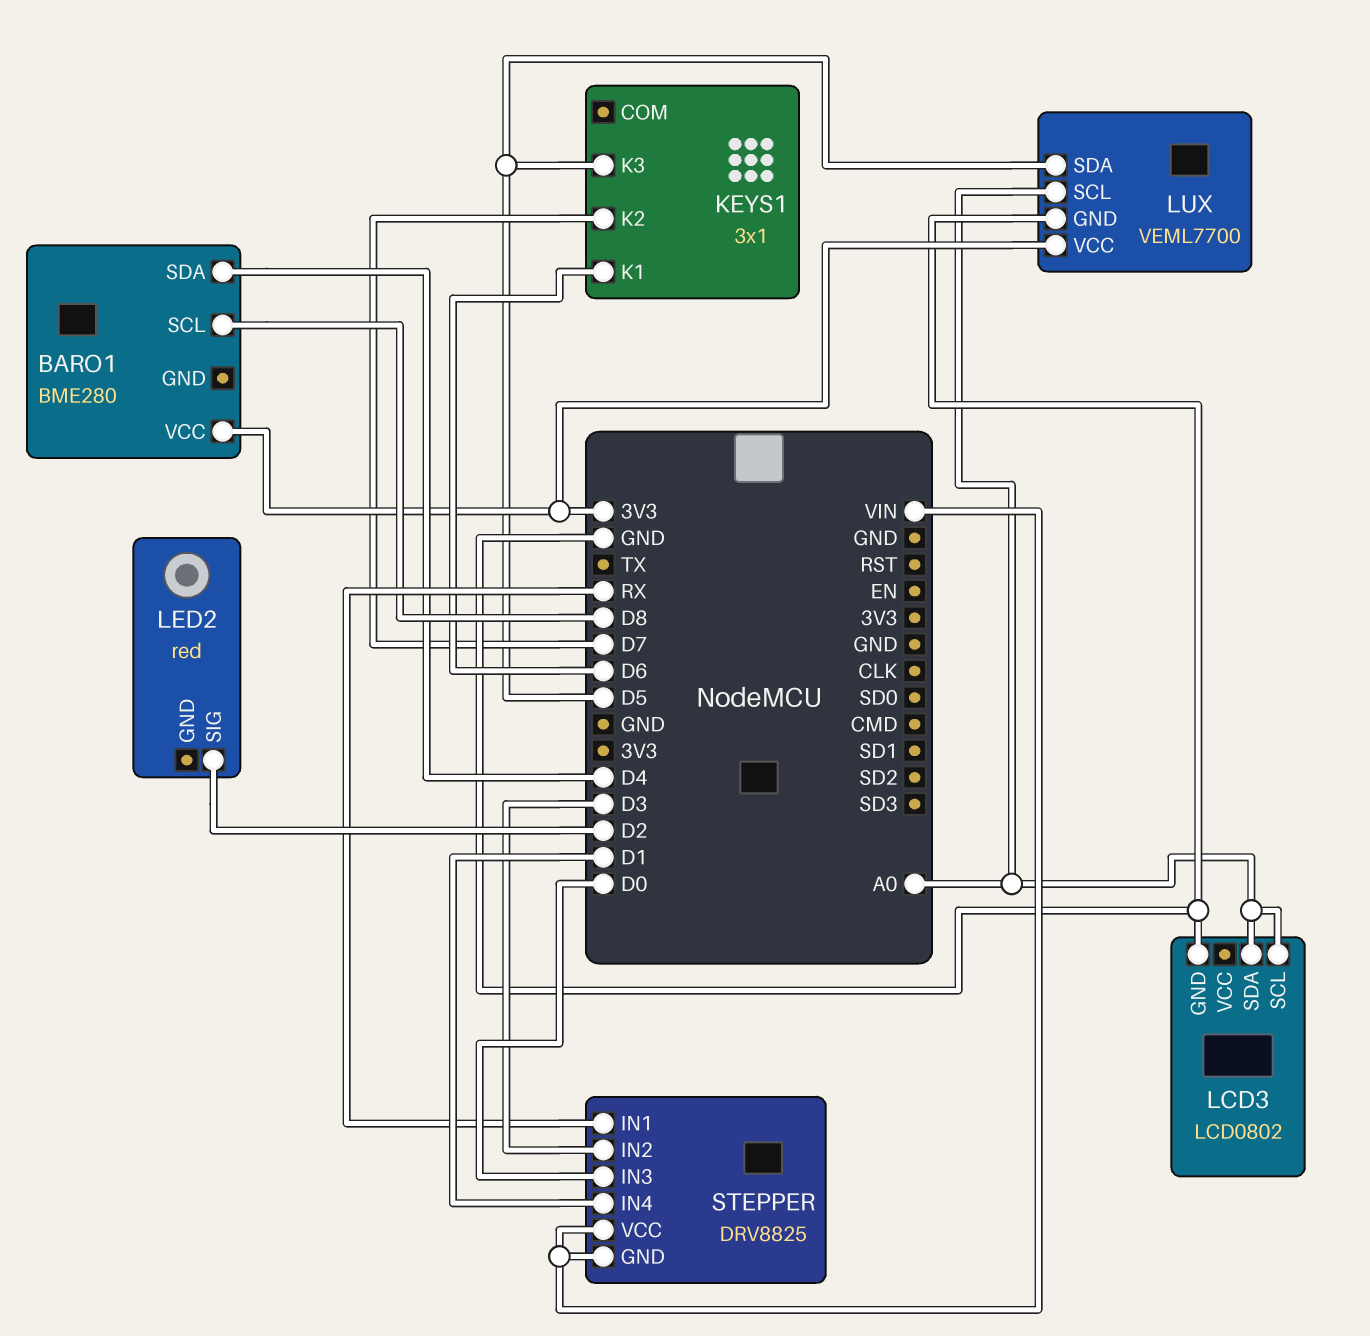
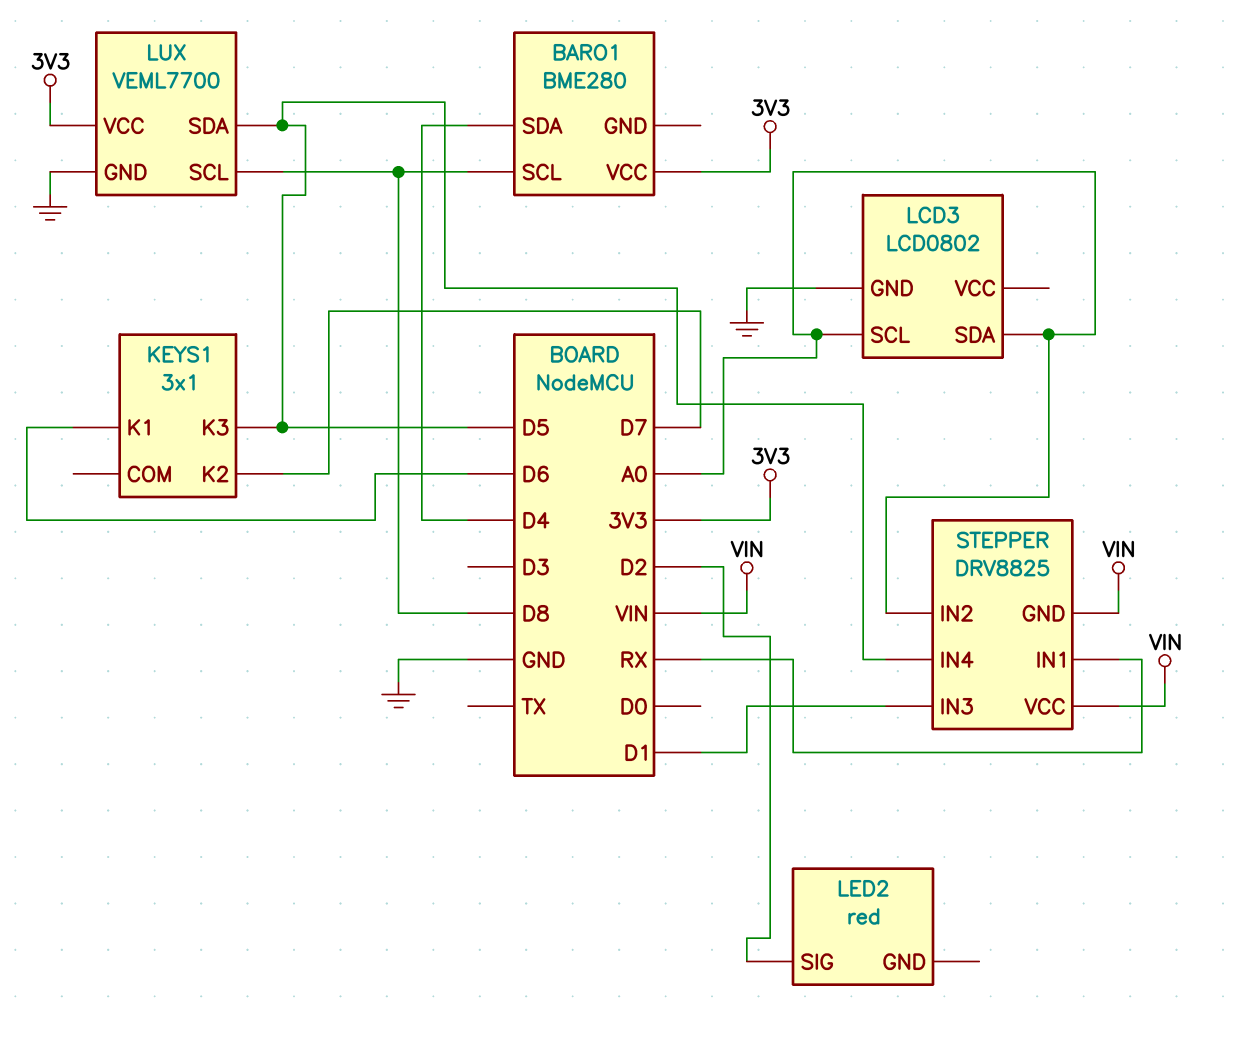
LUX pin SCL: A0 -> D8
STEPPER pin IN2: D3 -> A0
STEPPER pin IN3: D0 -> D1
STEPPER pin IN4: D1 -> D5

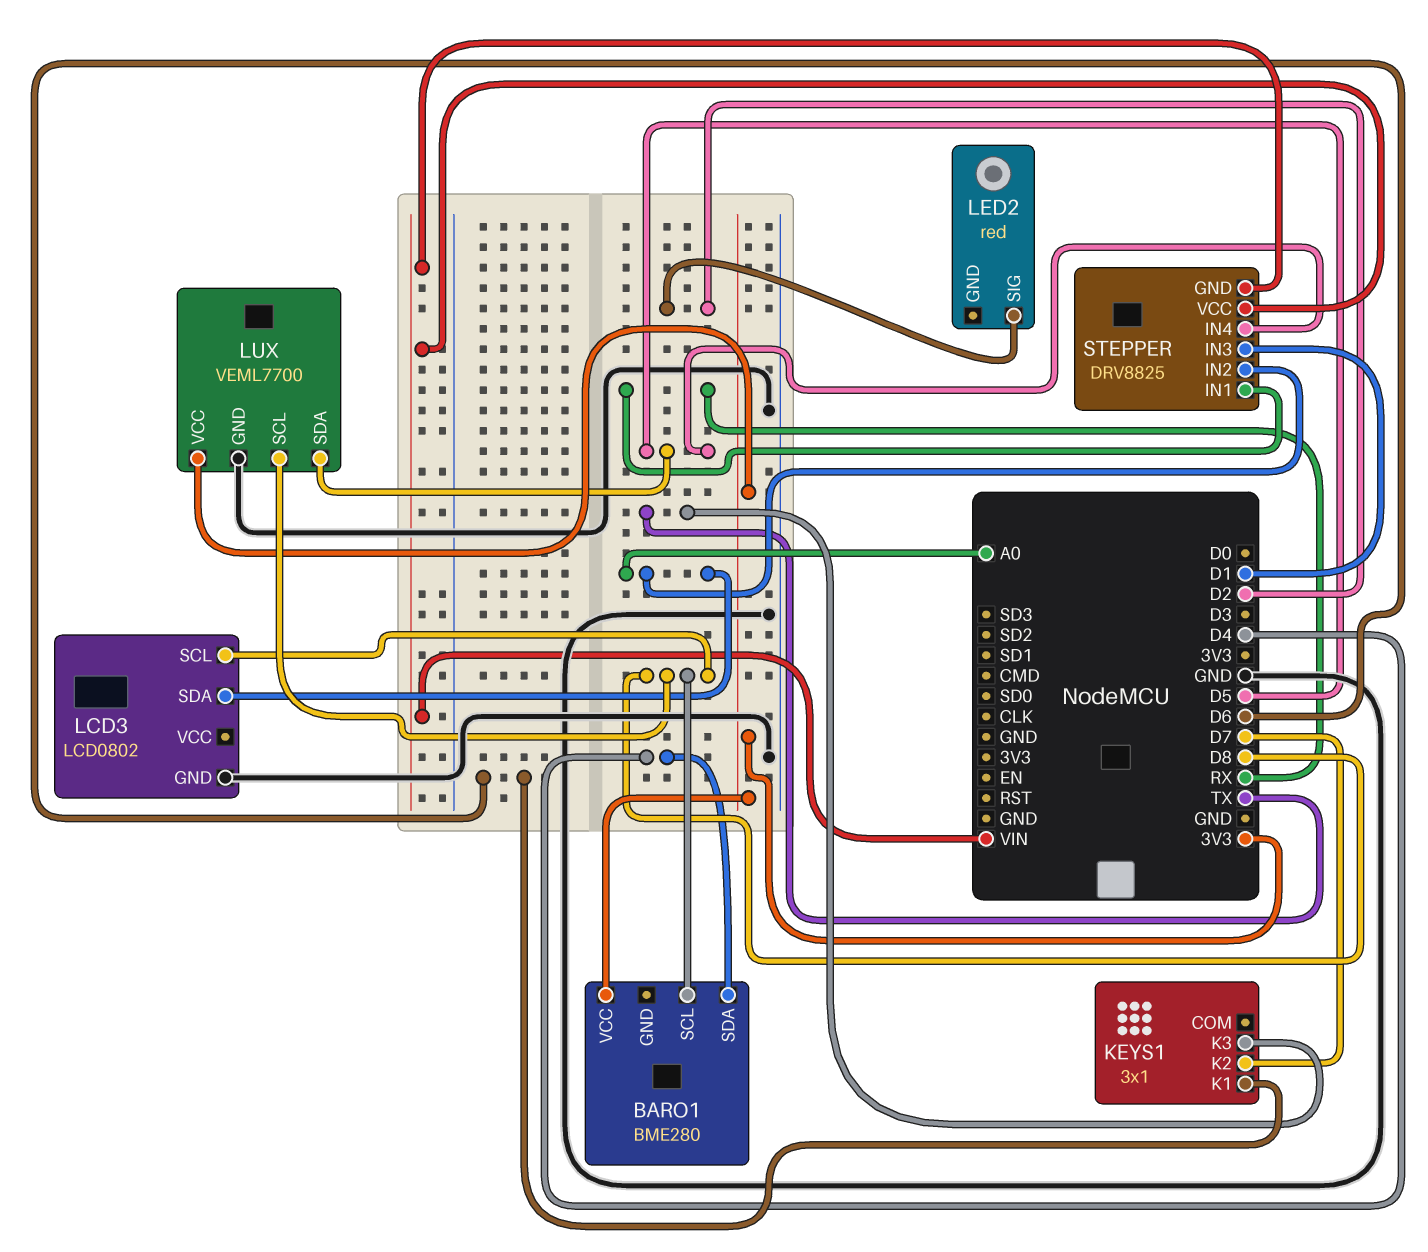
KEYS1 pin K3: D5 -> TX
LCD3 pin SCL: A0 -> D8

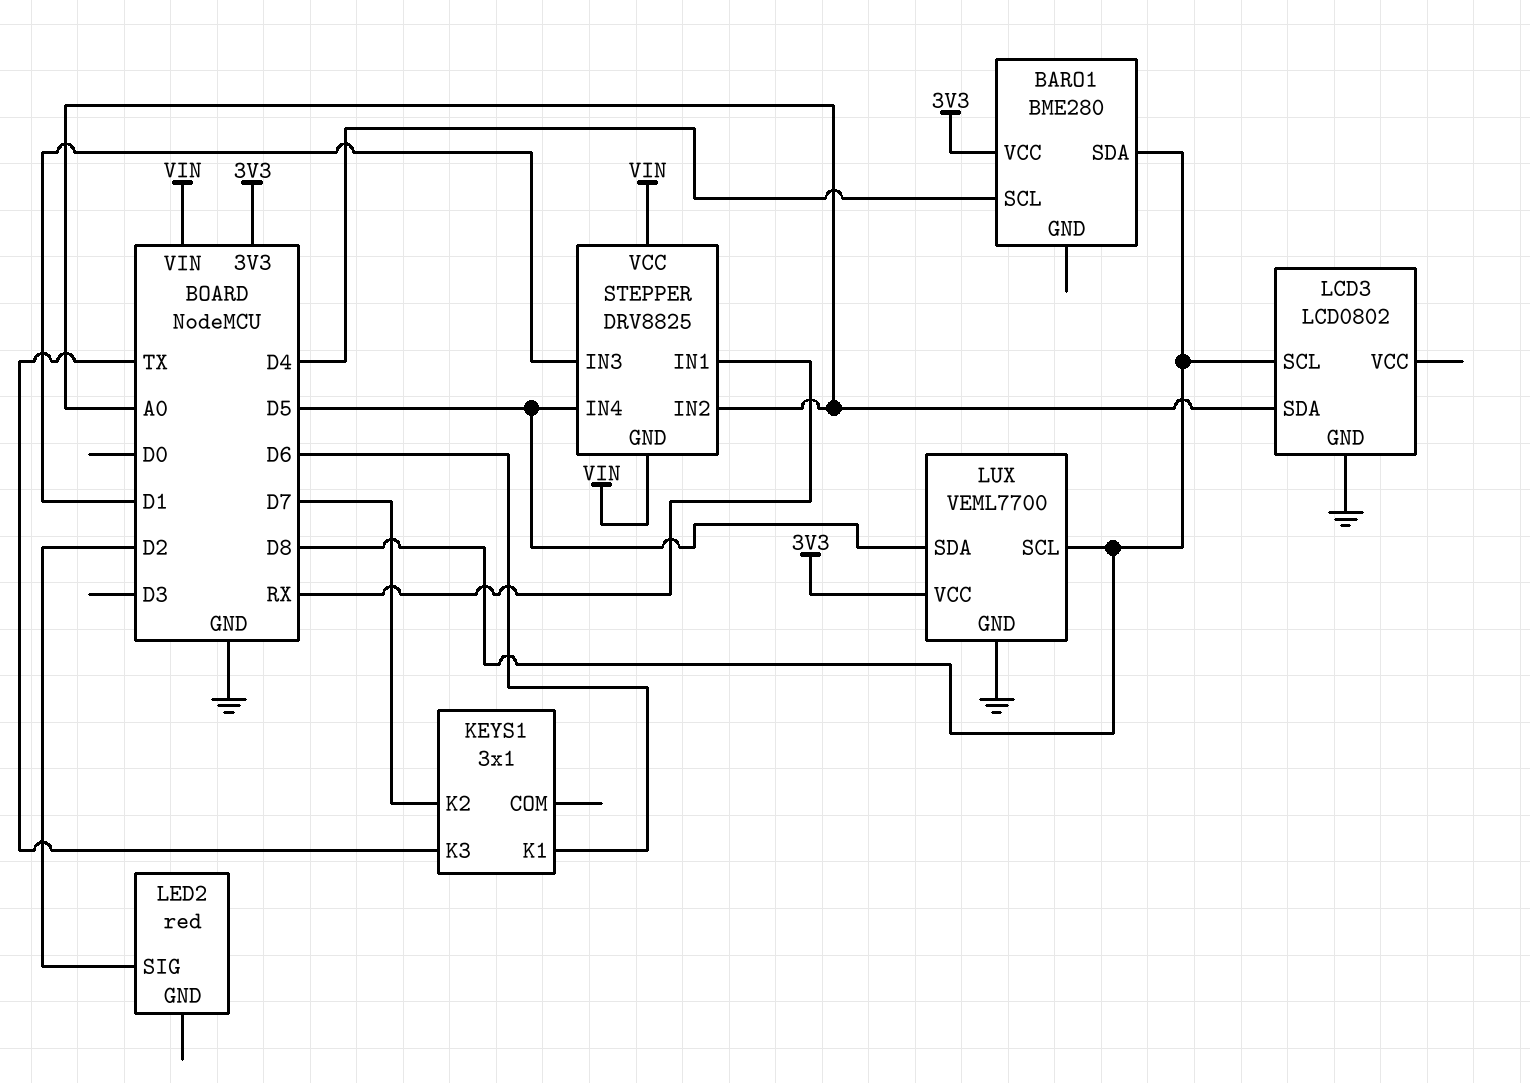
BARO1 pin SCL: D8 -> D4
BARO1 pin SDA: D4 -> D8

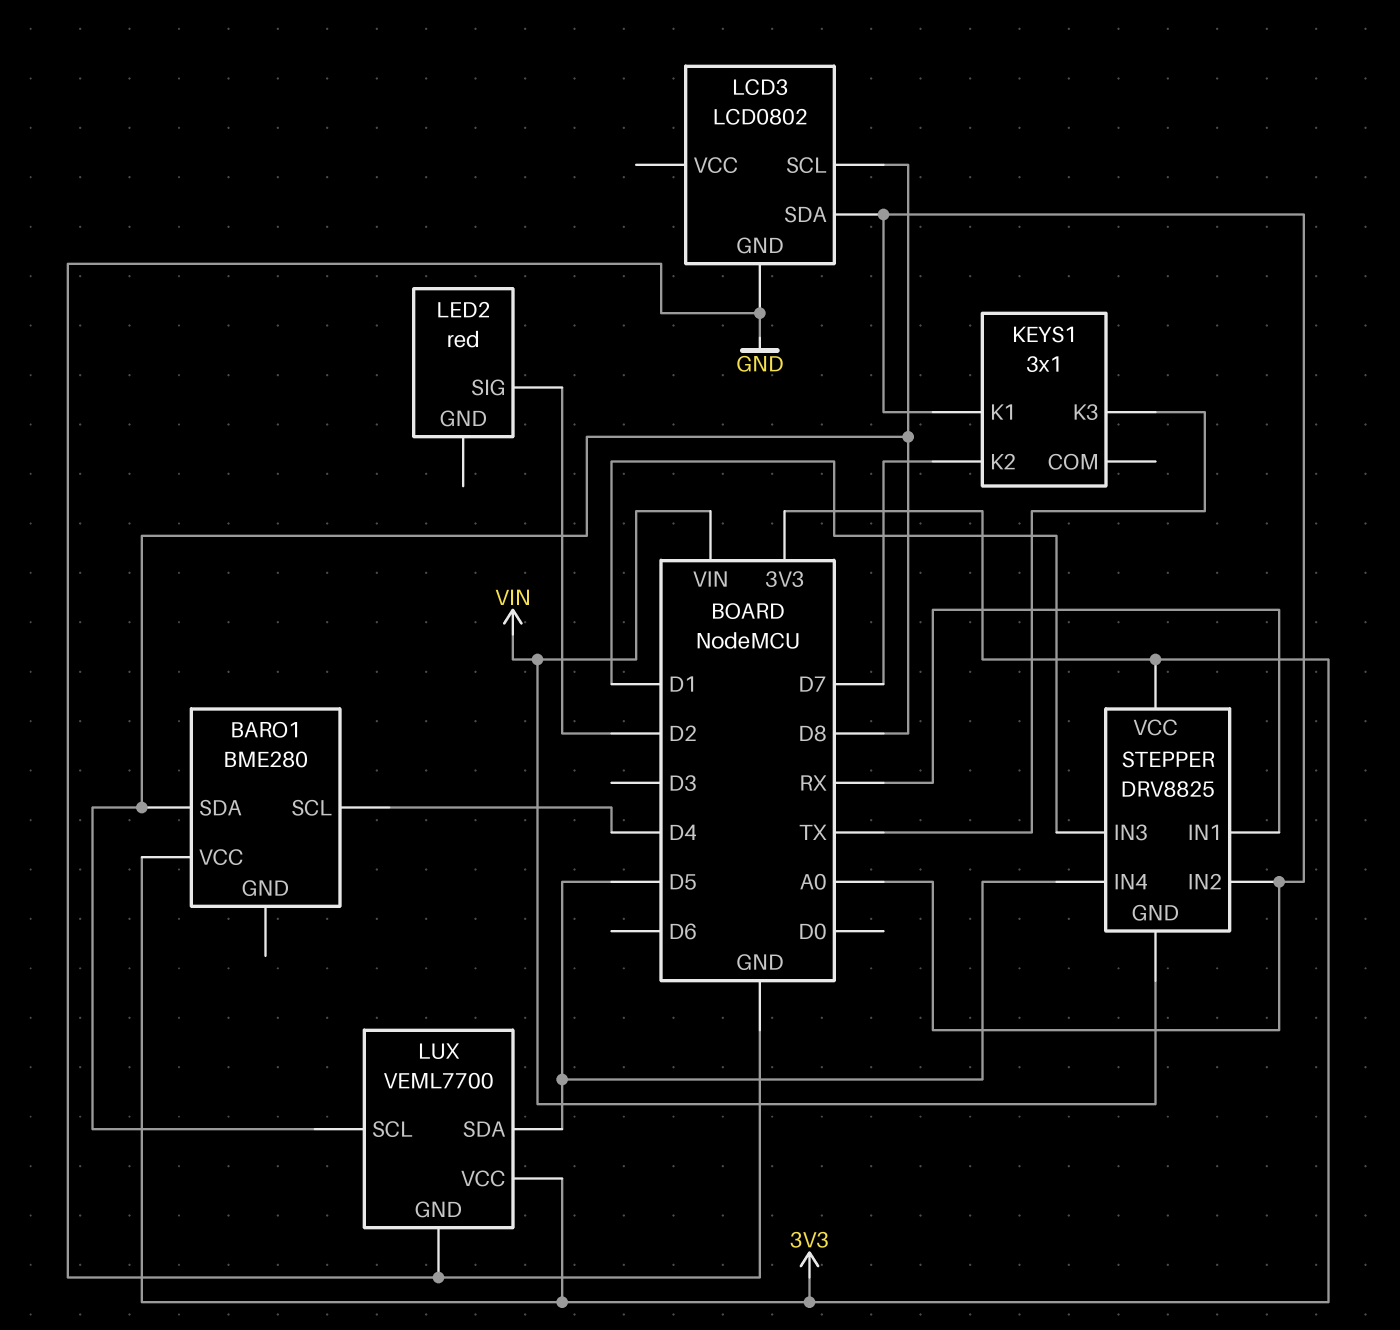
KEYS1 pin K1: D6 -> A0
STEPPER pin VCC: VIN -> 3V3

